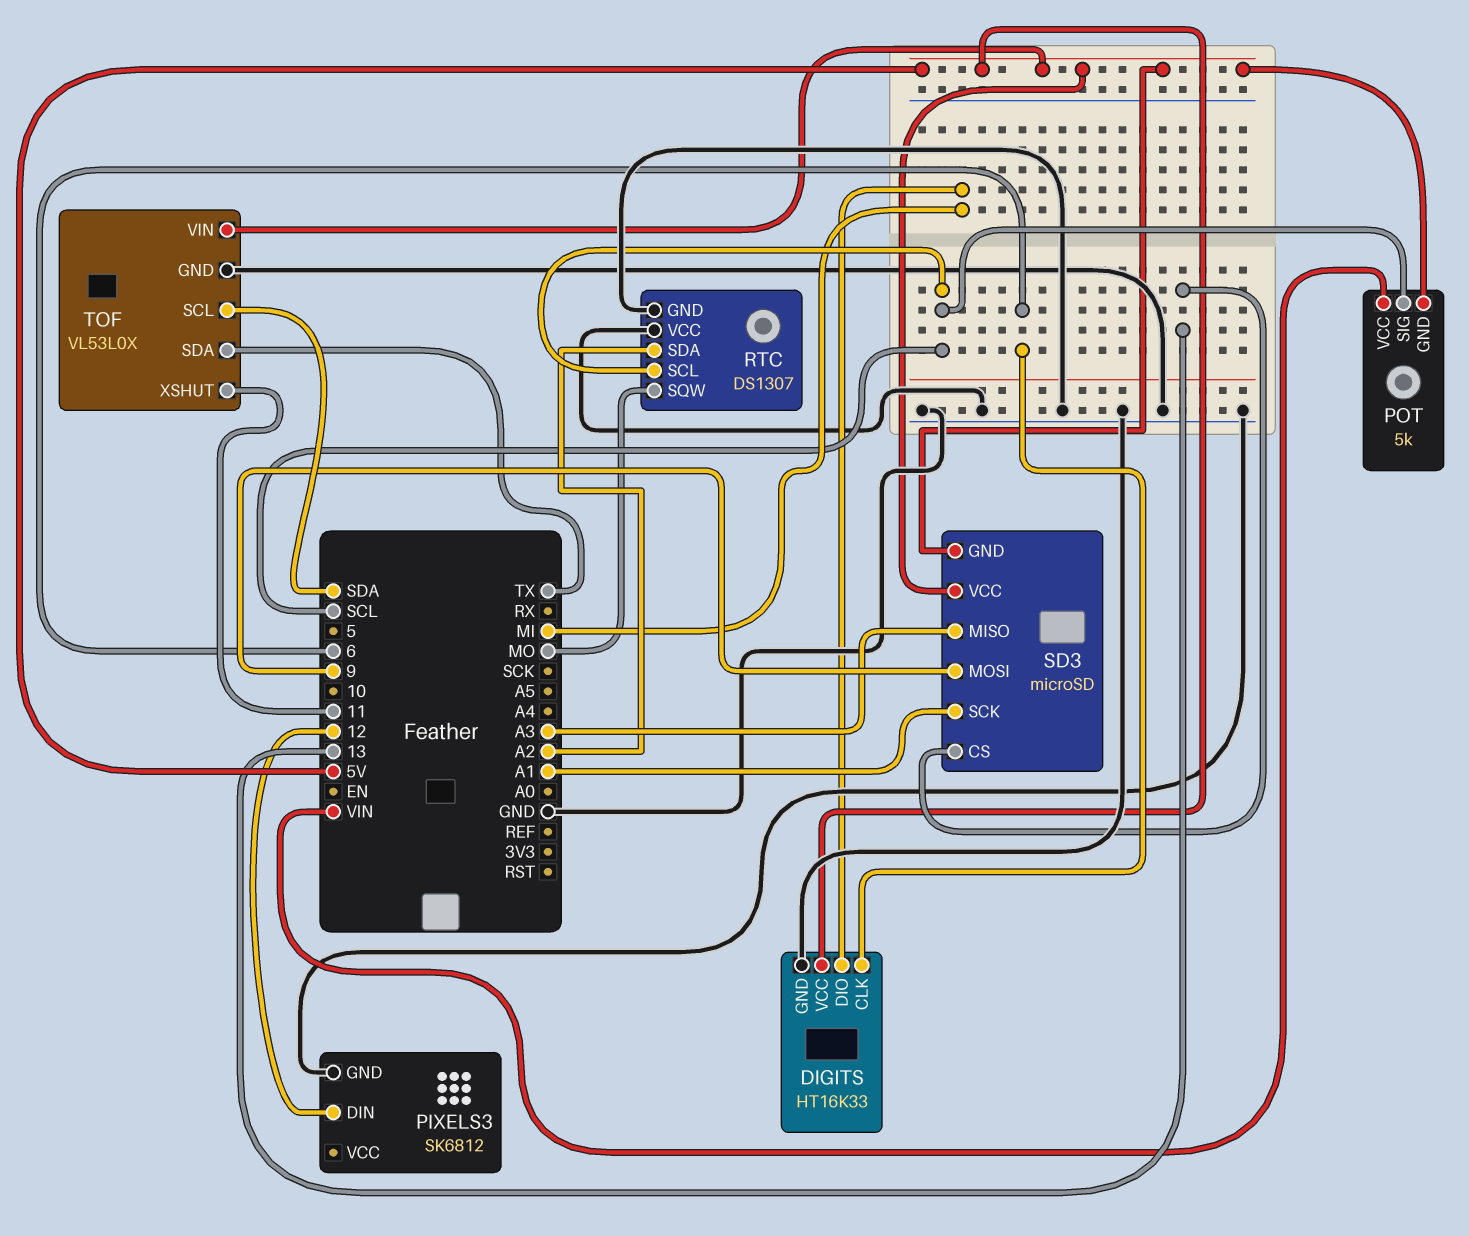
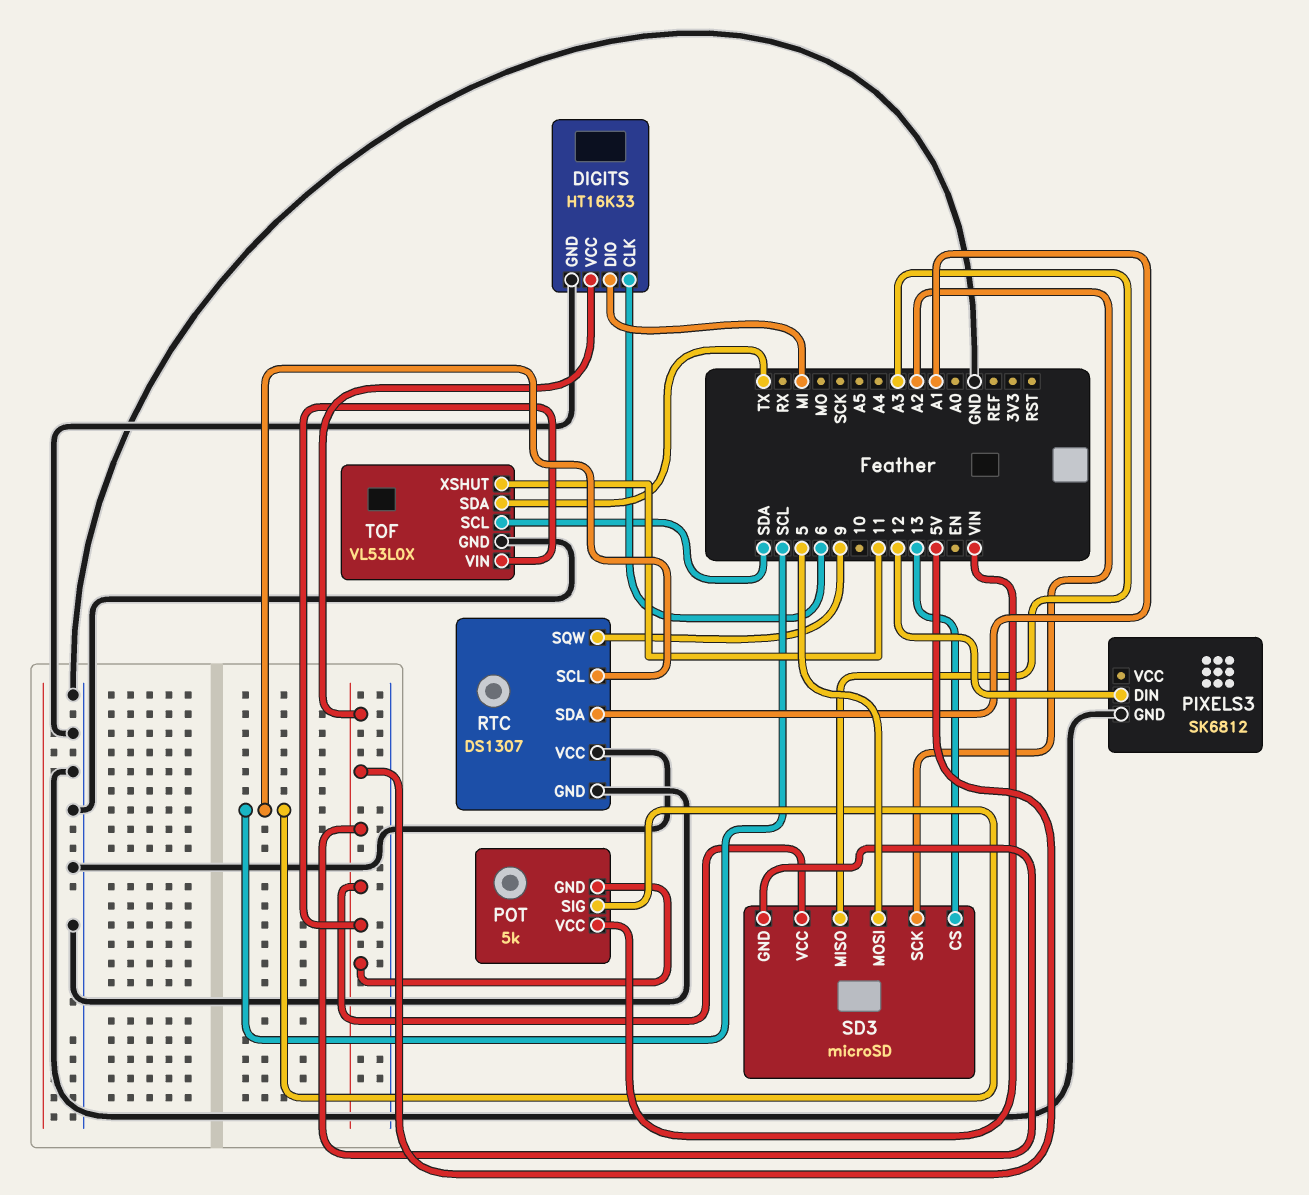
RTC pin SDA: A2 -> A1
RTC pin SQW: MO -> 9
SD3 pin MOSI: 9 -> 5
SD3 pin SCK: A1 -> A2

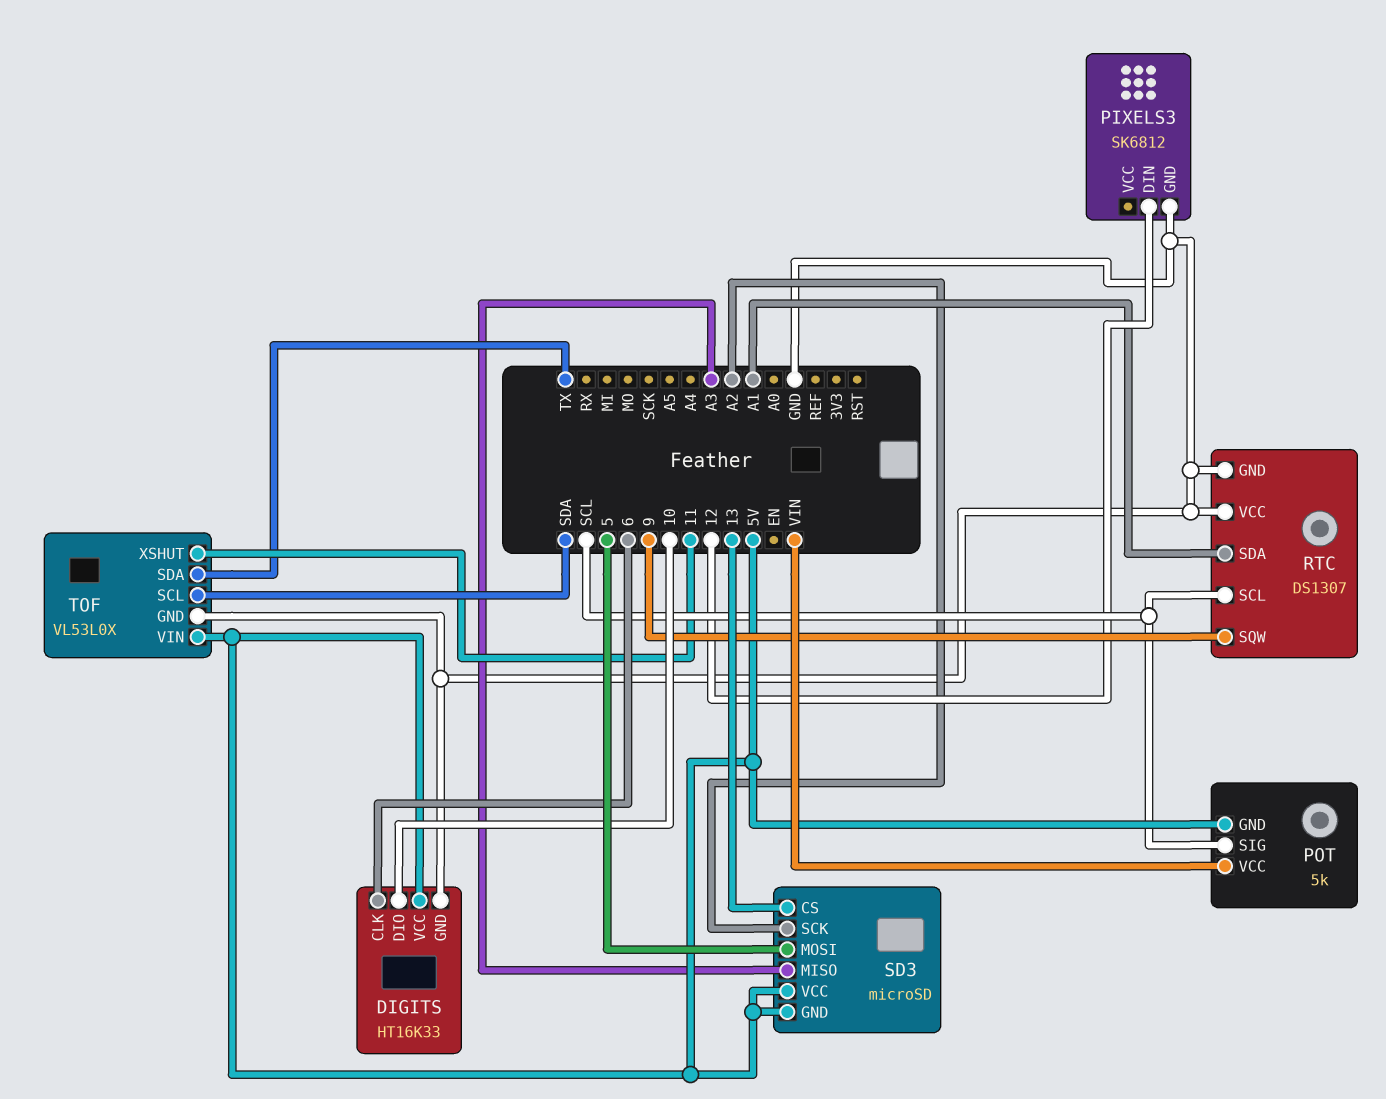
DIGITS pin DIO: MI -> 10

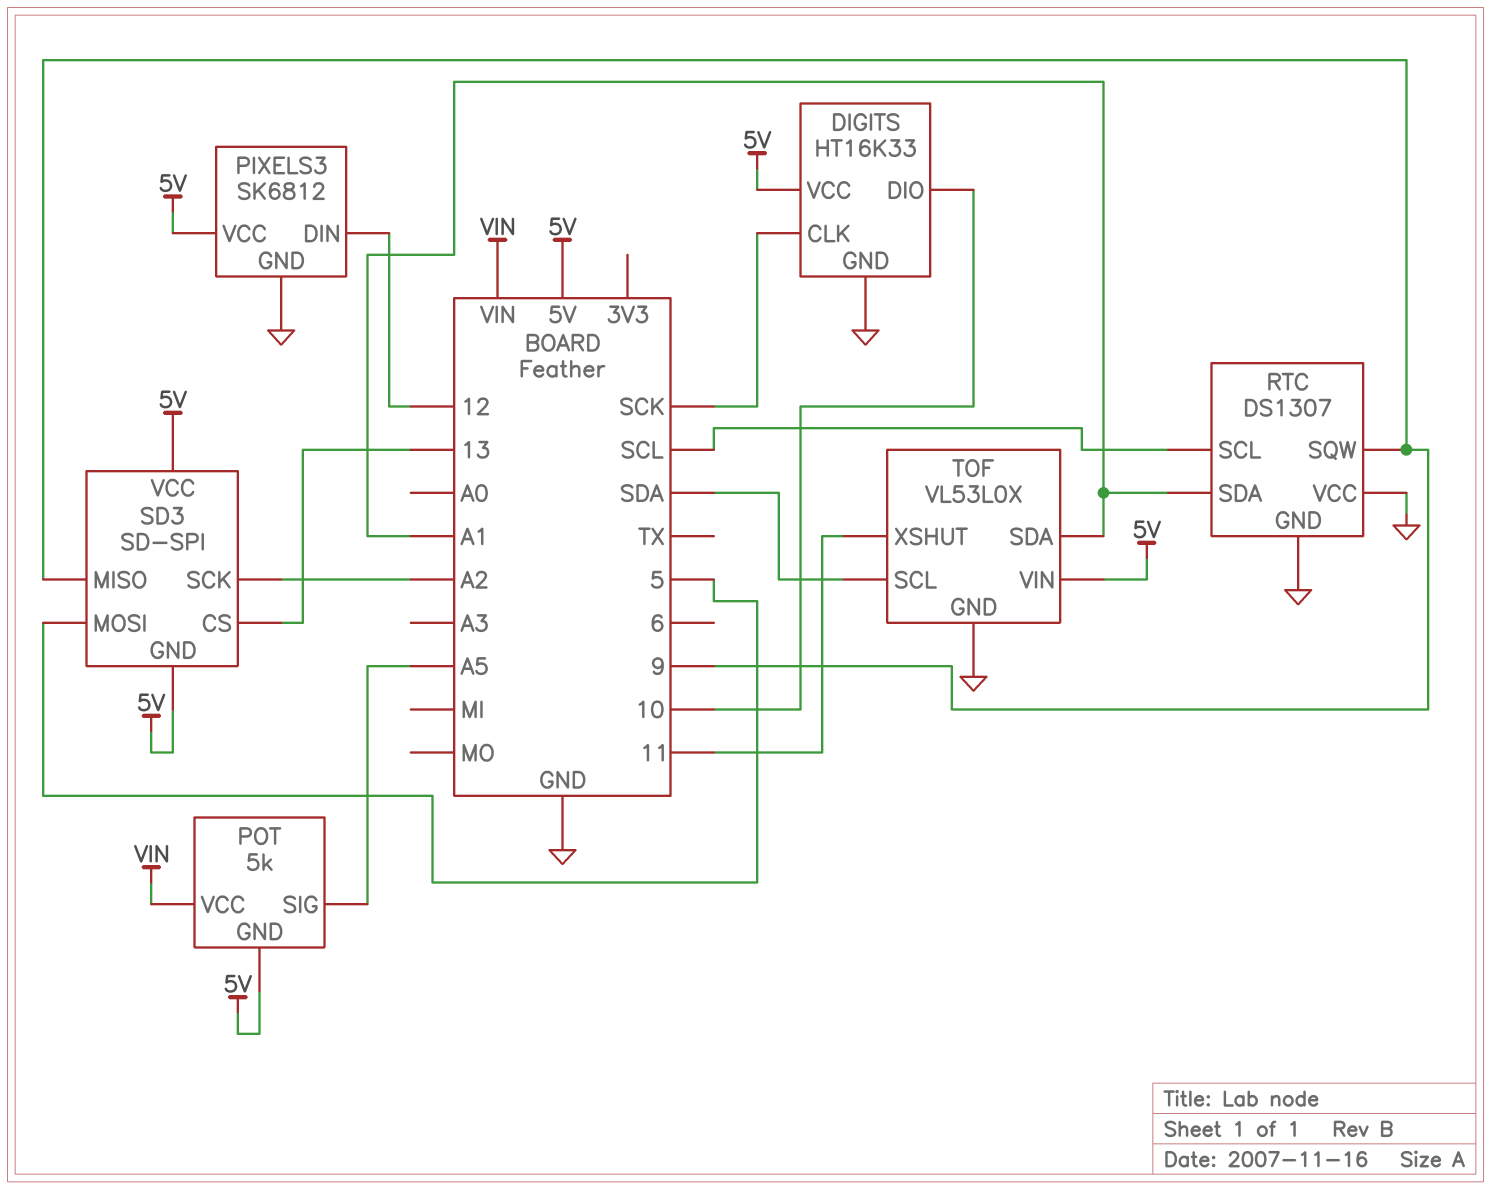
DIGITS pin CLK: 6 -> SCK
PIXELS3 pin VCC: none -> 5V
POT pin SIG: SCL -> A5
SD3: microSD -> SD-SPI
SD3 pin MISO: A3 -> 9
TOF pin SDA: TX -> A1

